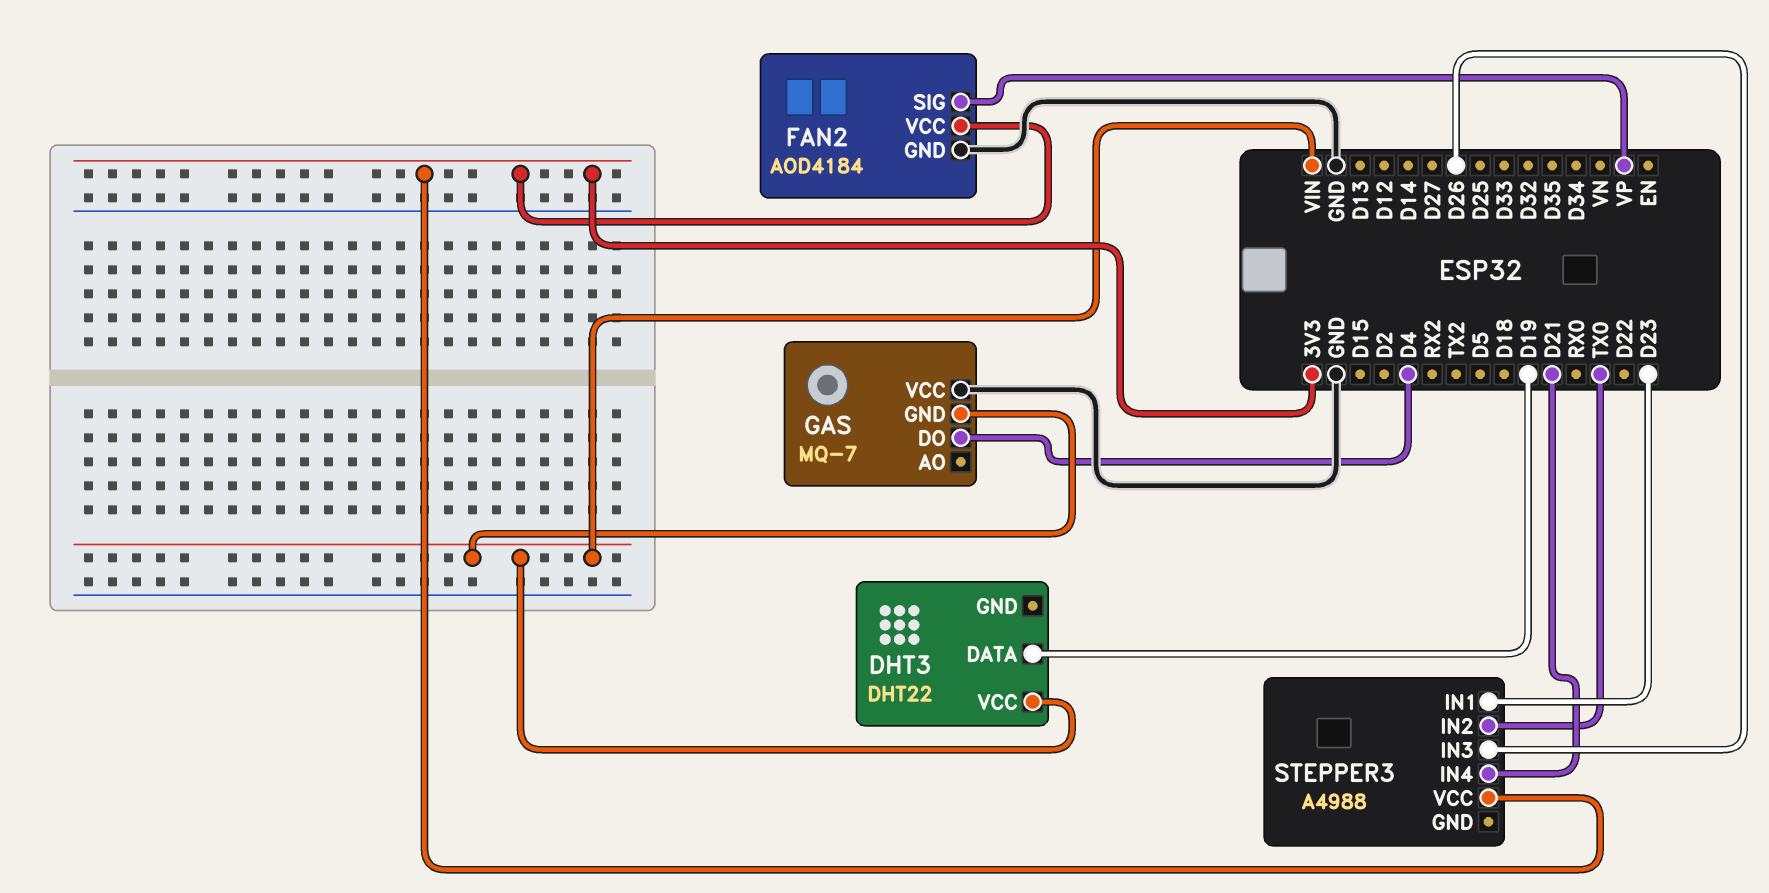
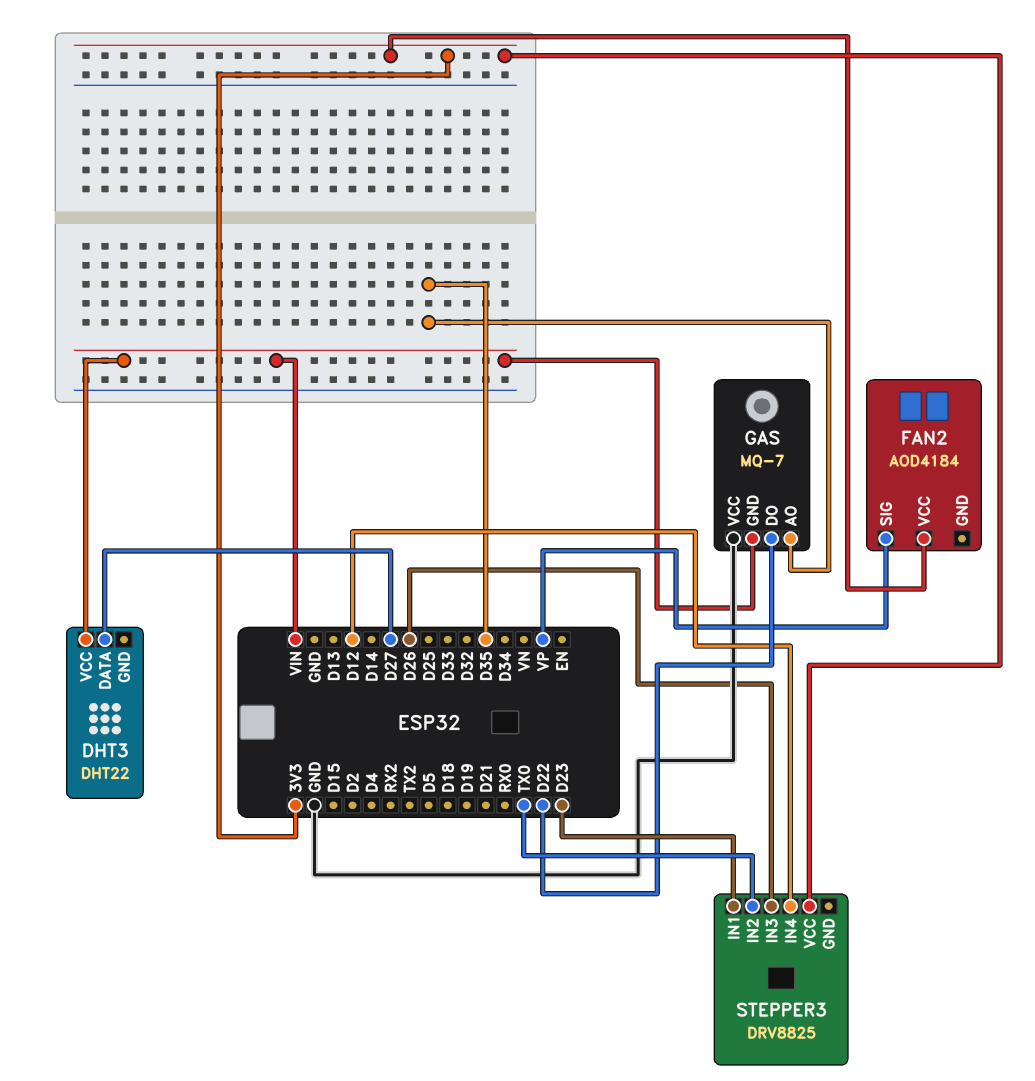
DHT3 pin DATA: D19 -> D27
FAN2 pin GND: GND -> none
GAS pin AO: none -> D35
GAS pin DO: D4 -> D22
STEPPER3: A4988 -> DRV8825
STEPPER3 pin IN4: D21 -> D12

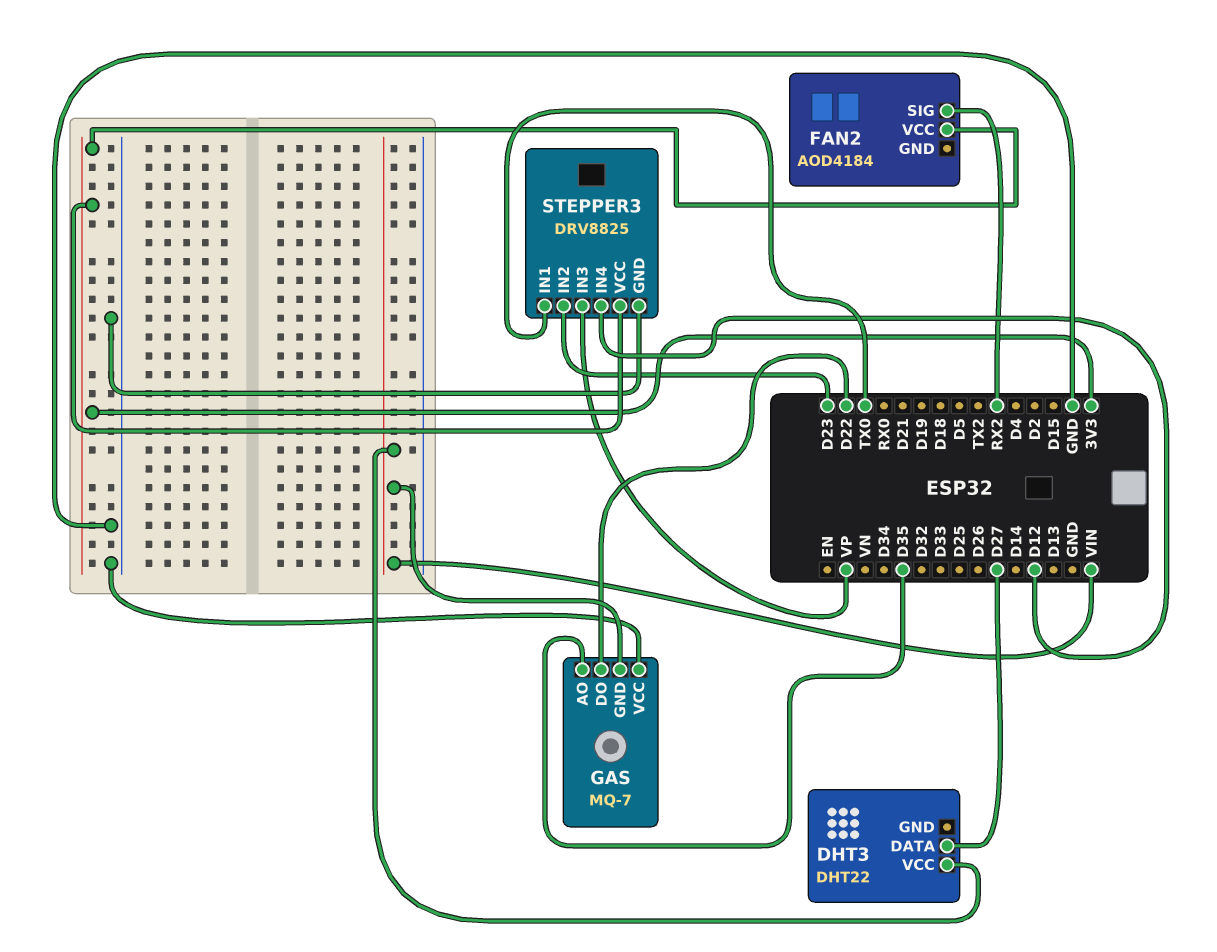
FAN2 pin SIG: VP -> RX2
STEPPER3 pin GND: none -> GND
STEPPER3 pin IN1: D23 -> TX0
STEPPER3 pin IN2: TX0 -> D23
STEPPER3 pin IN3: D26 -> VP

